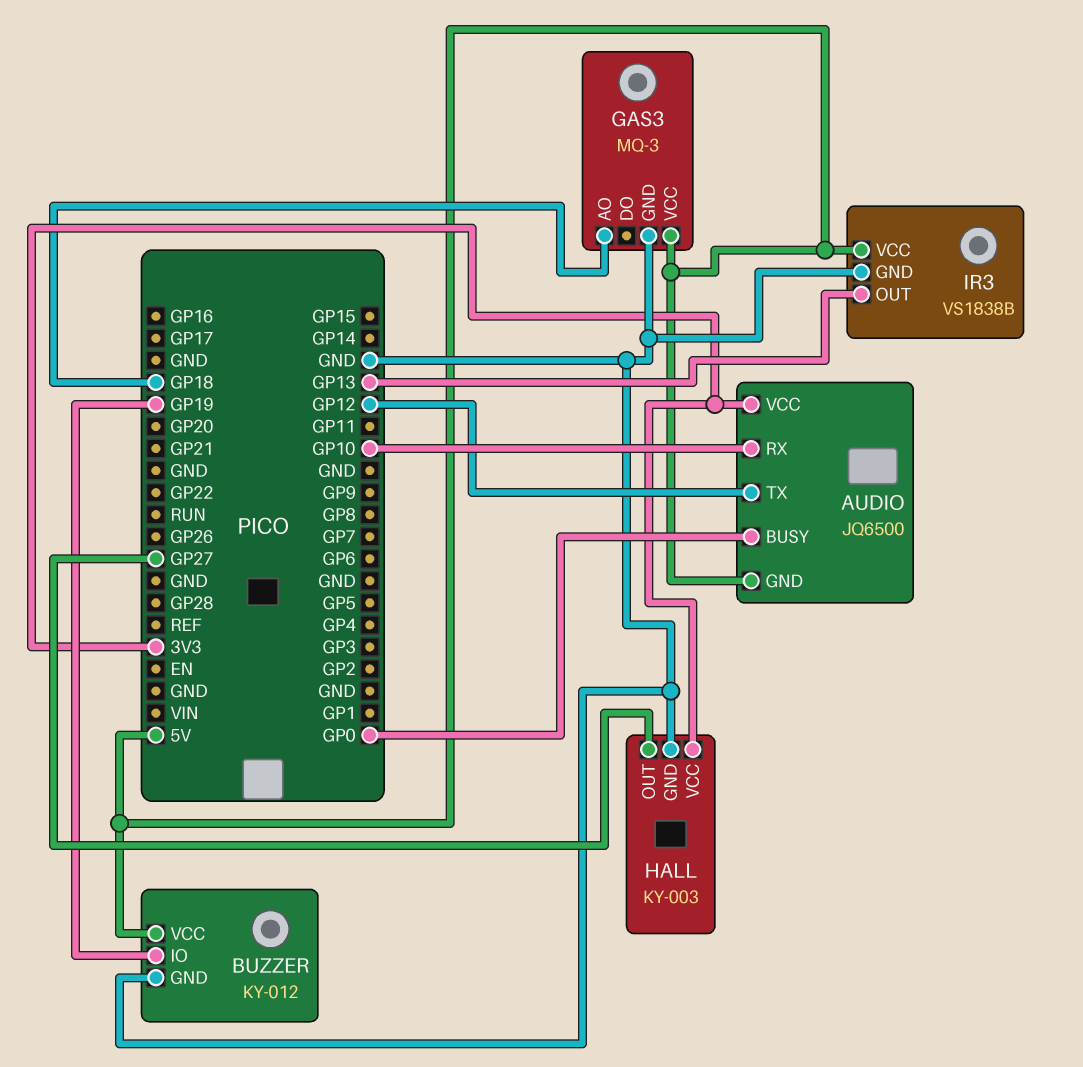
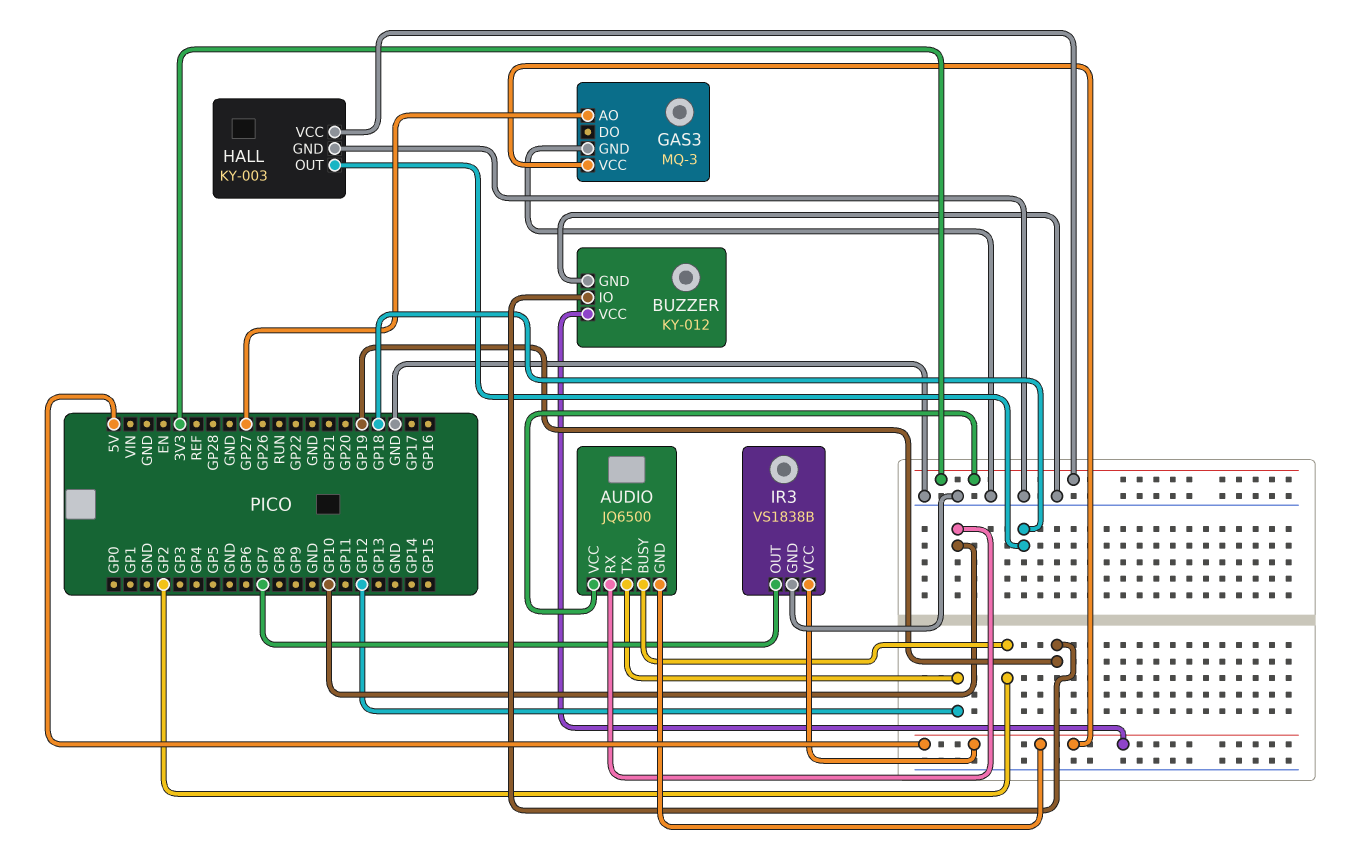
AUDIO pin BUSY: GP0 -> GP2
GAS3 pin AO: GP18 -> GP27
HALL pin OUT: GP27 -> GP18
IR3 pin OUT: GP13 -> GP7

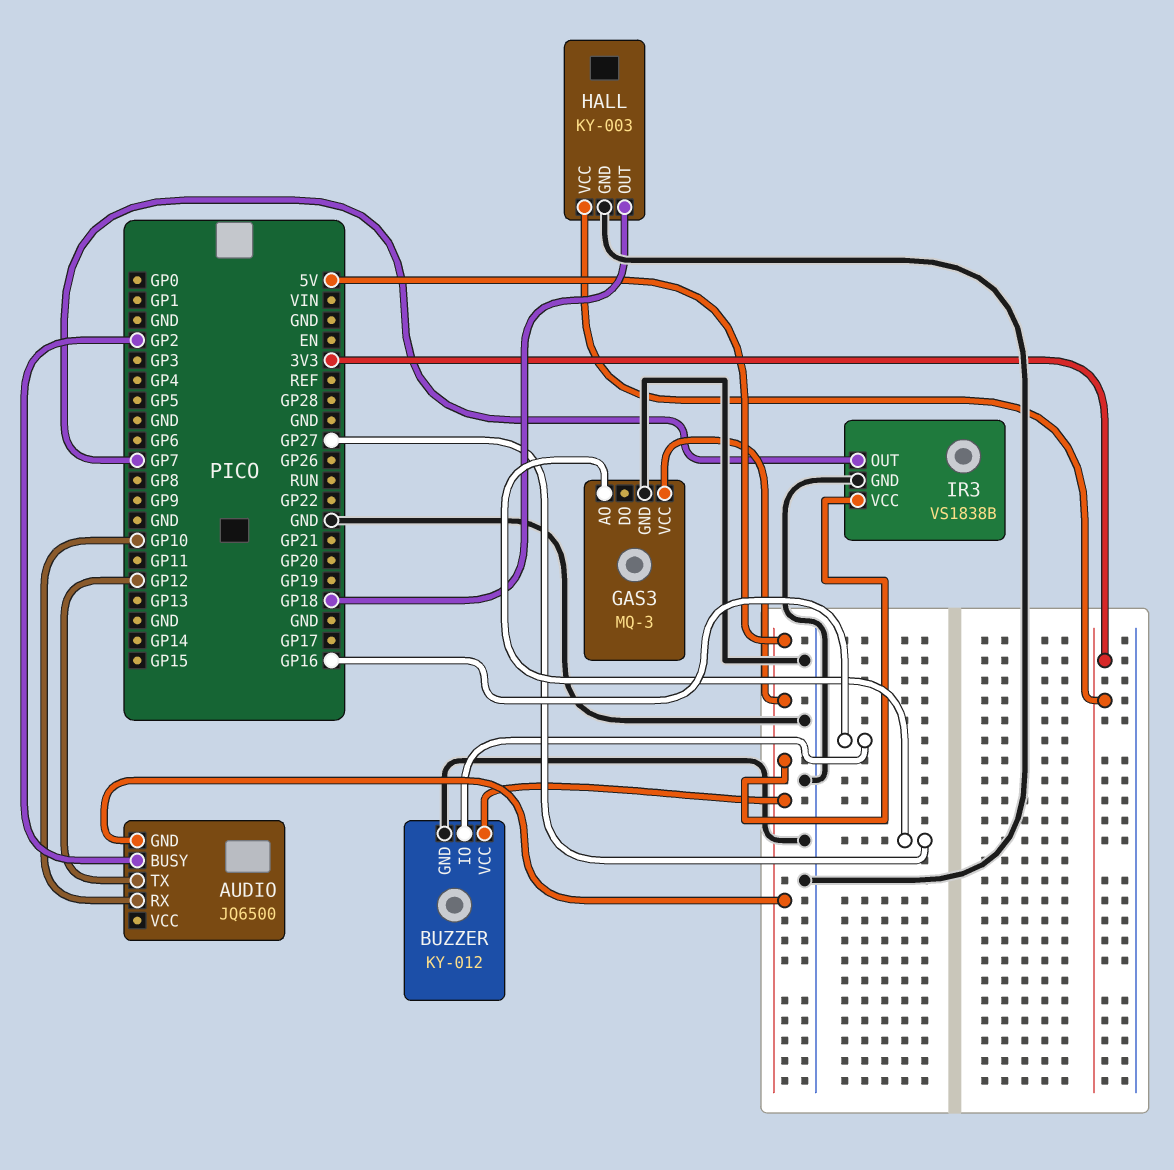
AUDIO pin VCC: 3V3 -> none
BUZZER pin IO: GP19 -> GP16

